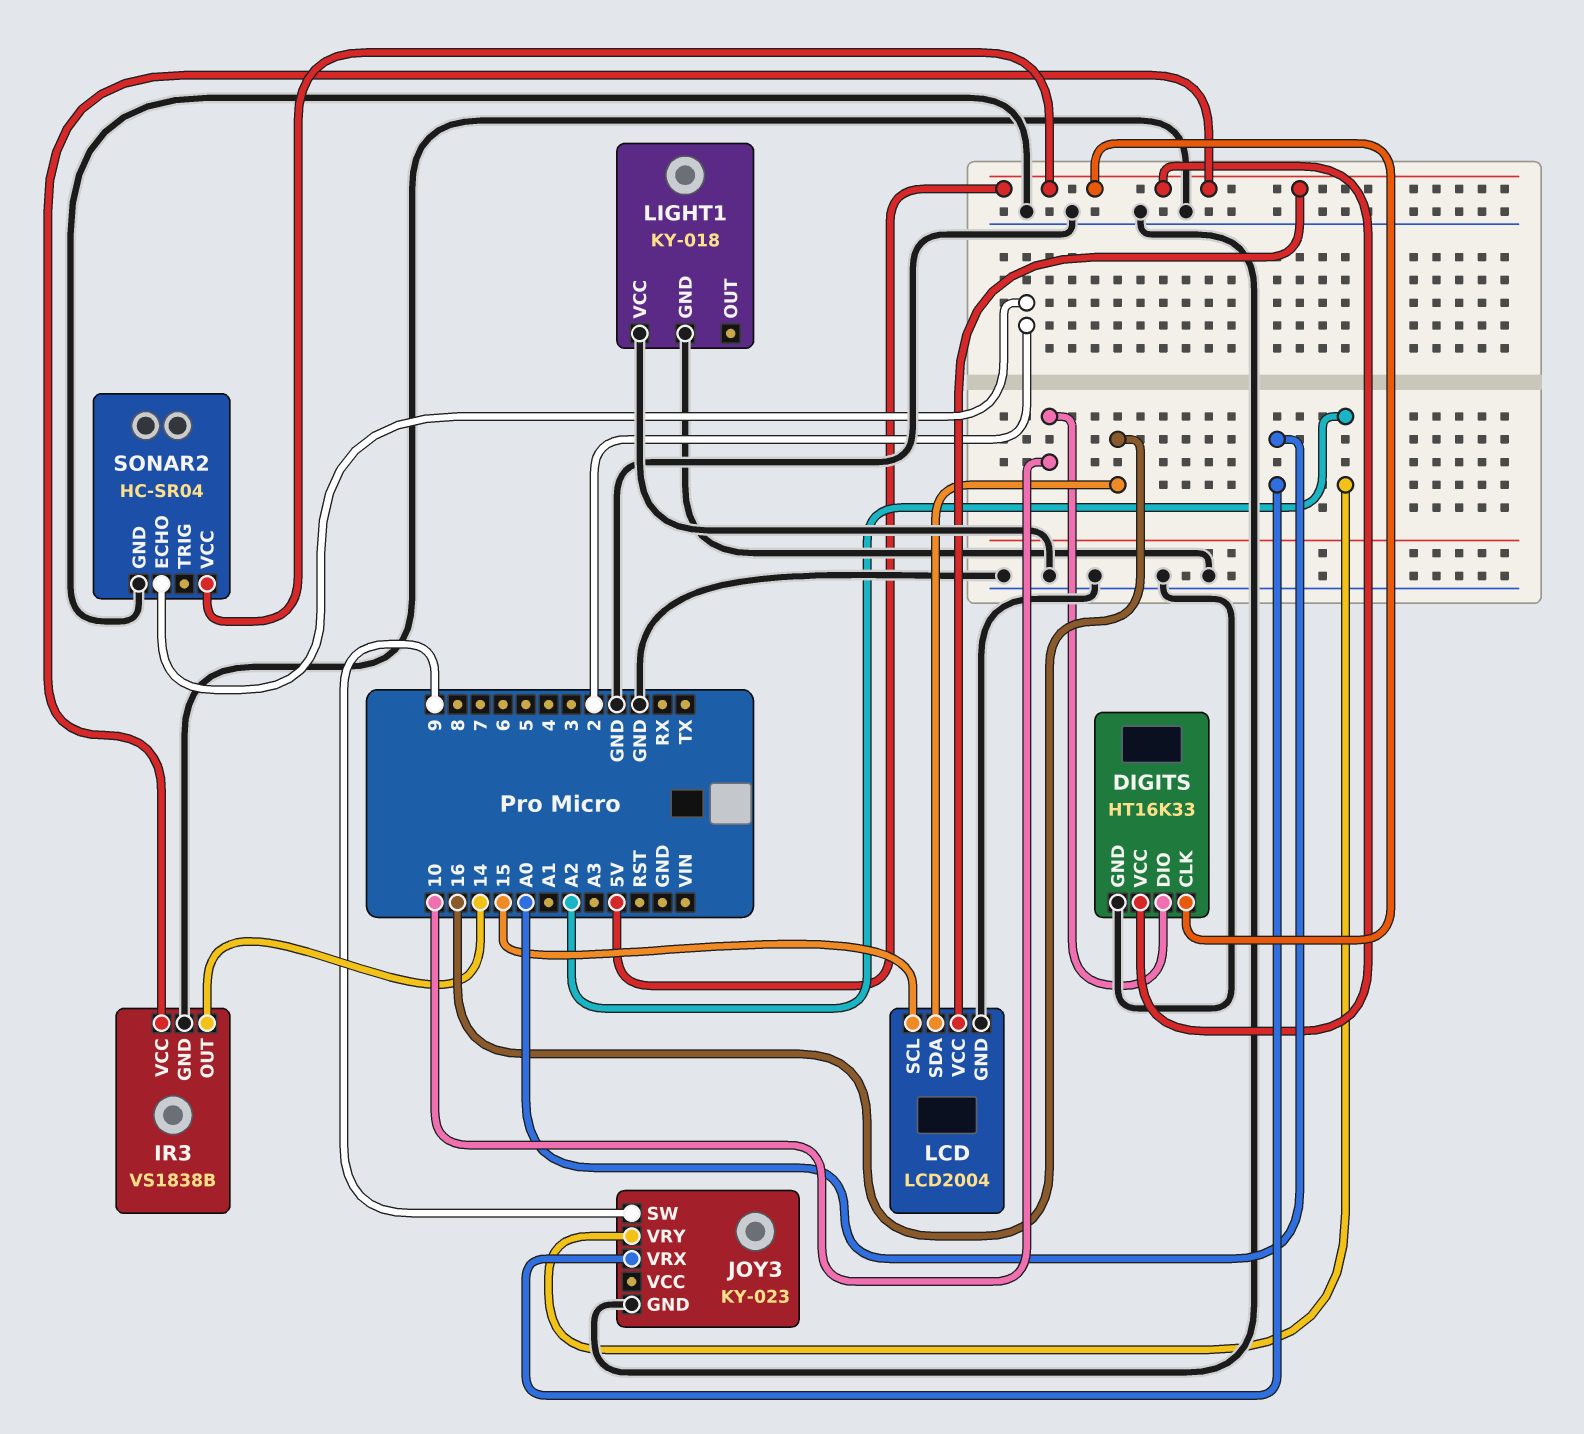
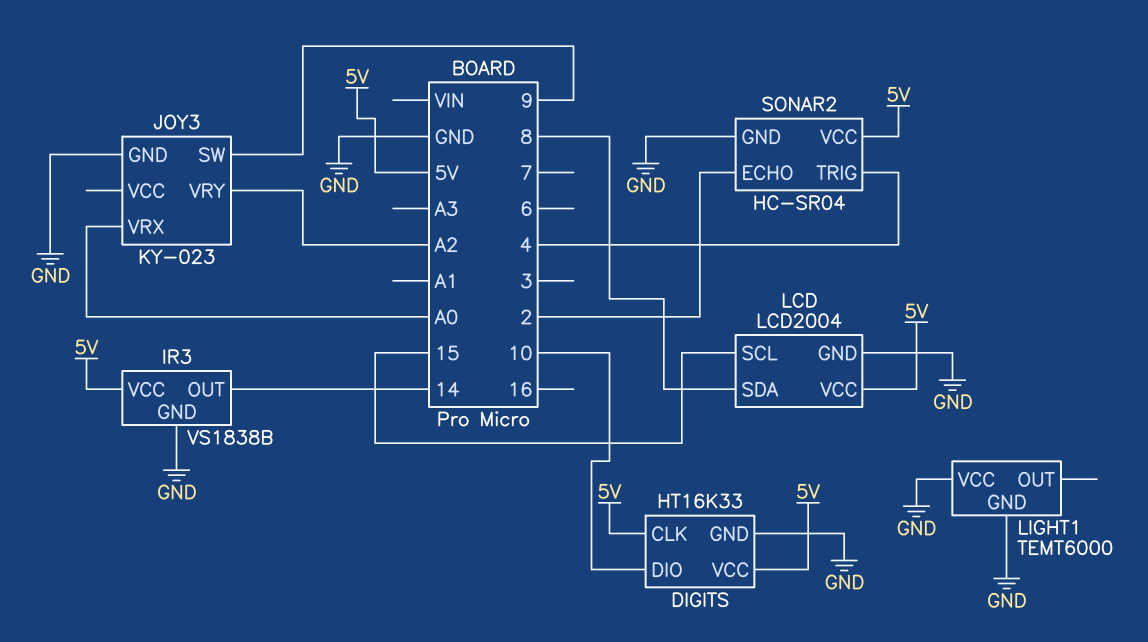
LCD pin SDA: 16 -> 8
LIGHT1: KY-018 -> TEMT6000
SONAR2 pin TRIG: none -> 4

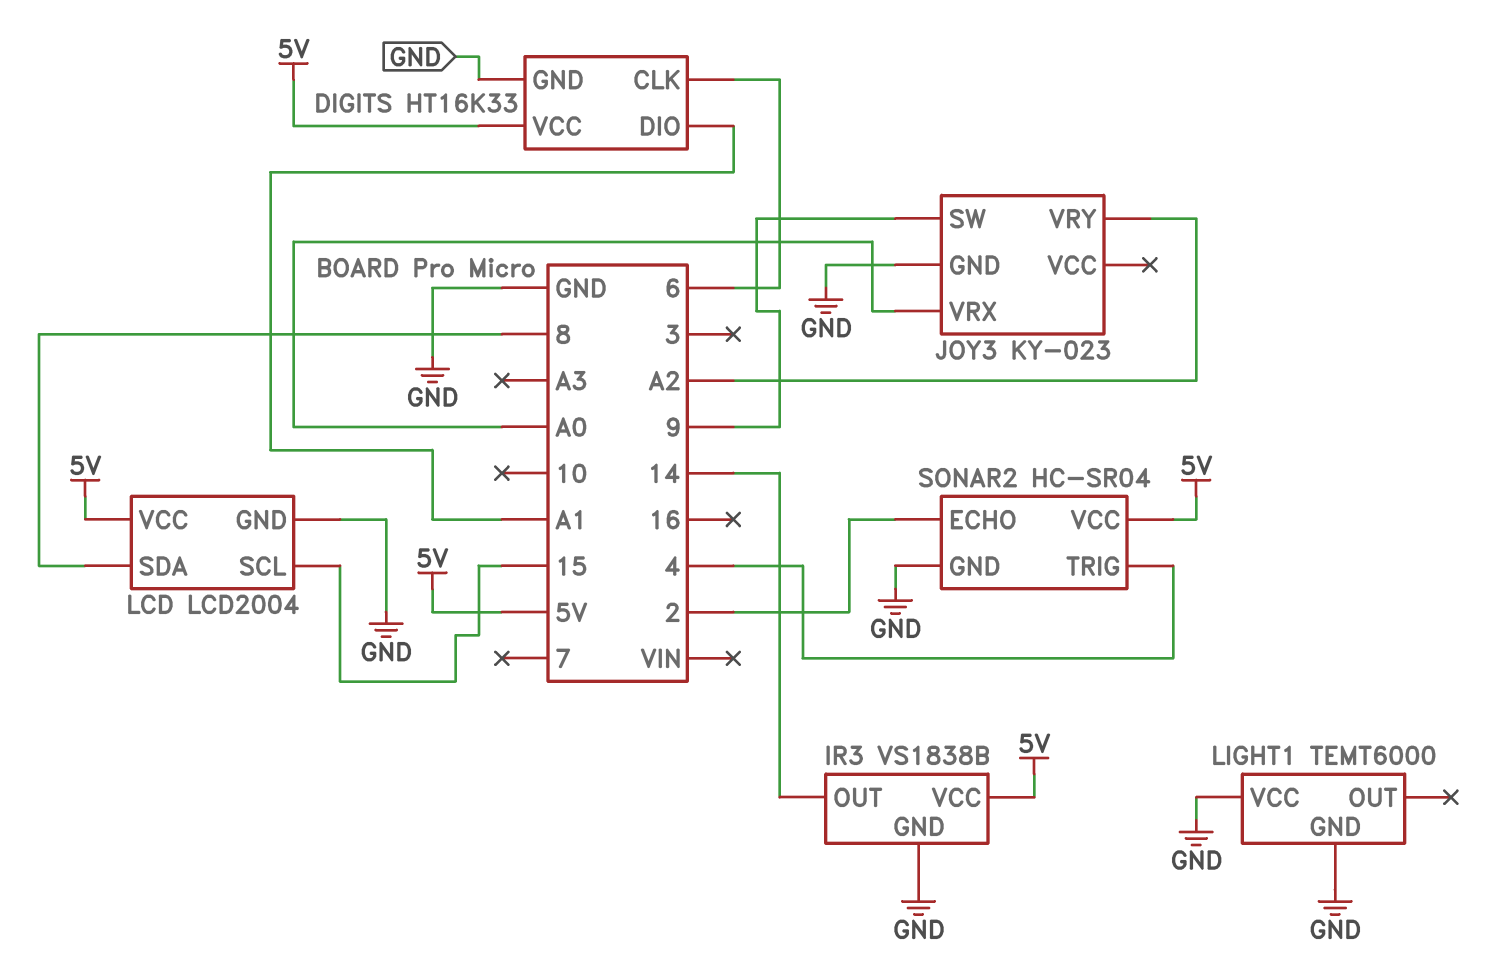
DIGITS pin CLK: 5V -> 6
DIGITS pin DIO: 10 -> A1

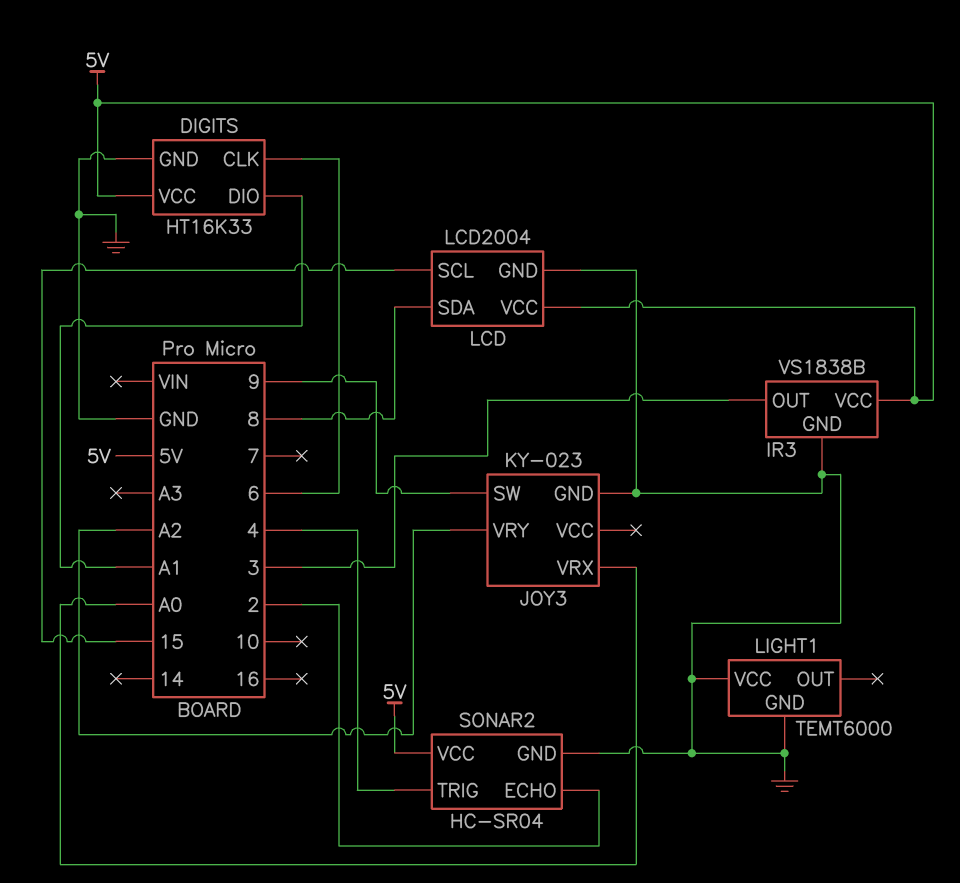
IR3 pin OUT: 14 -> 3

